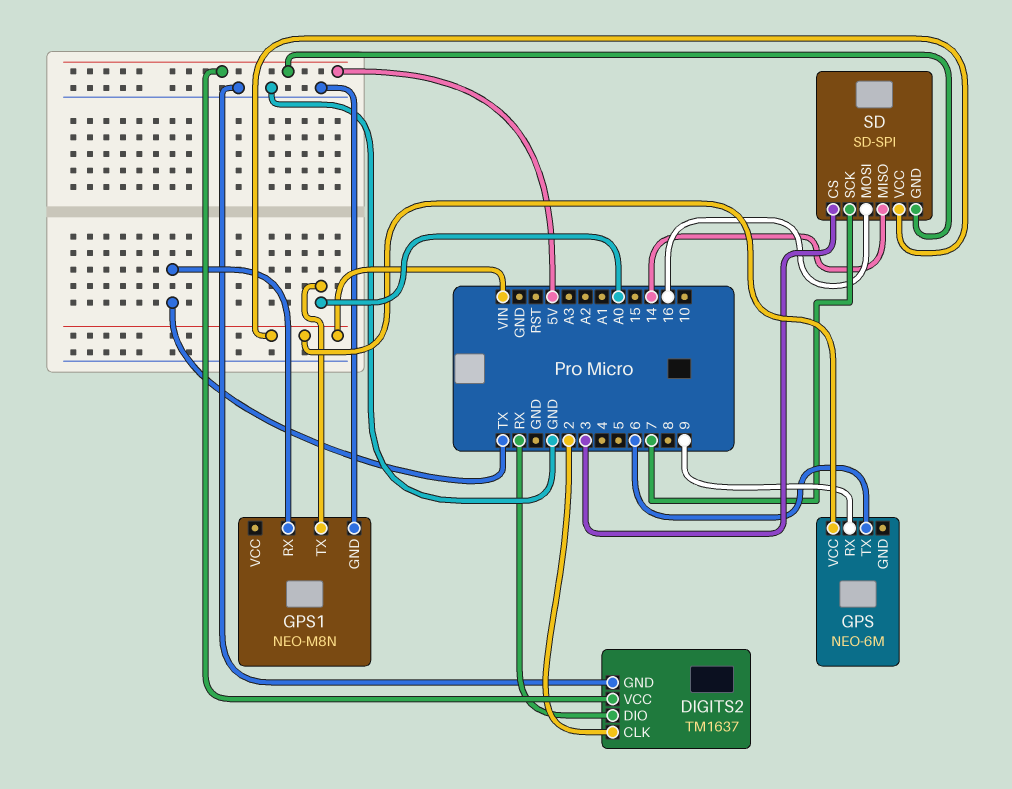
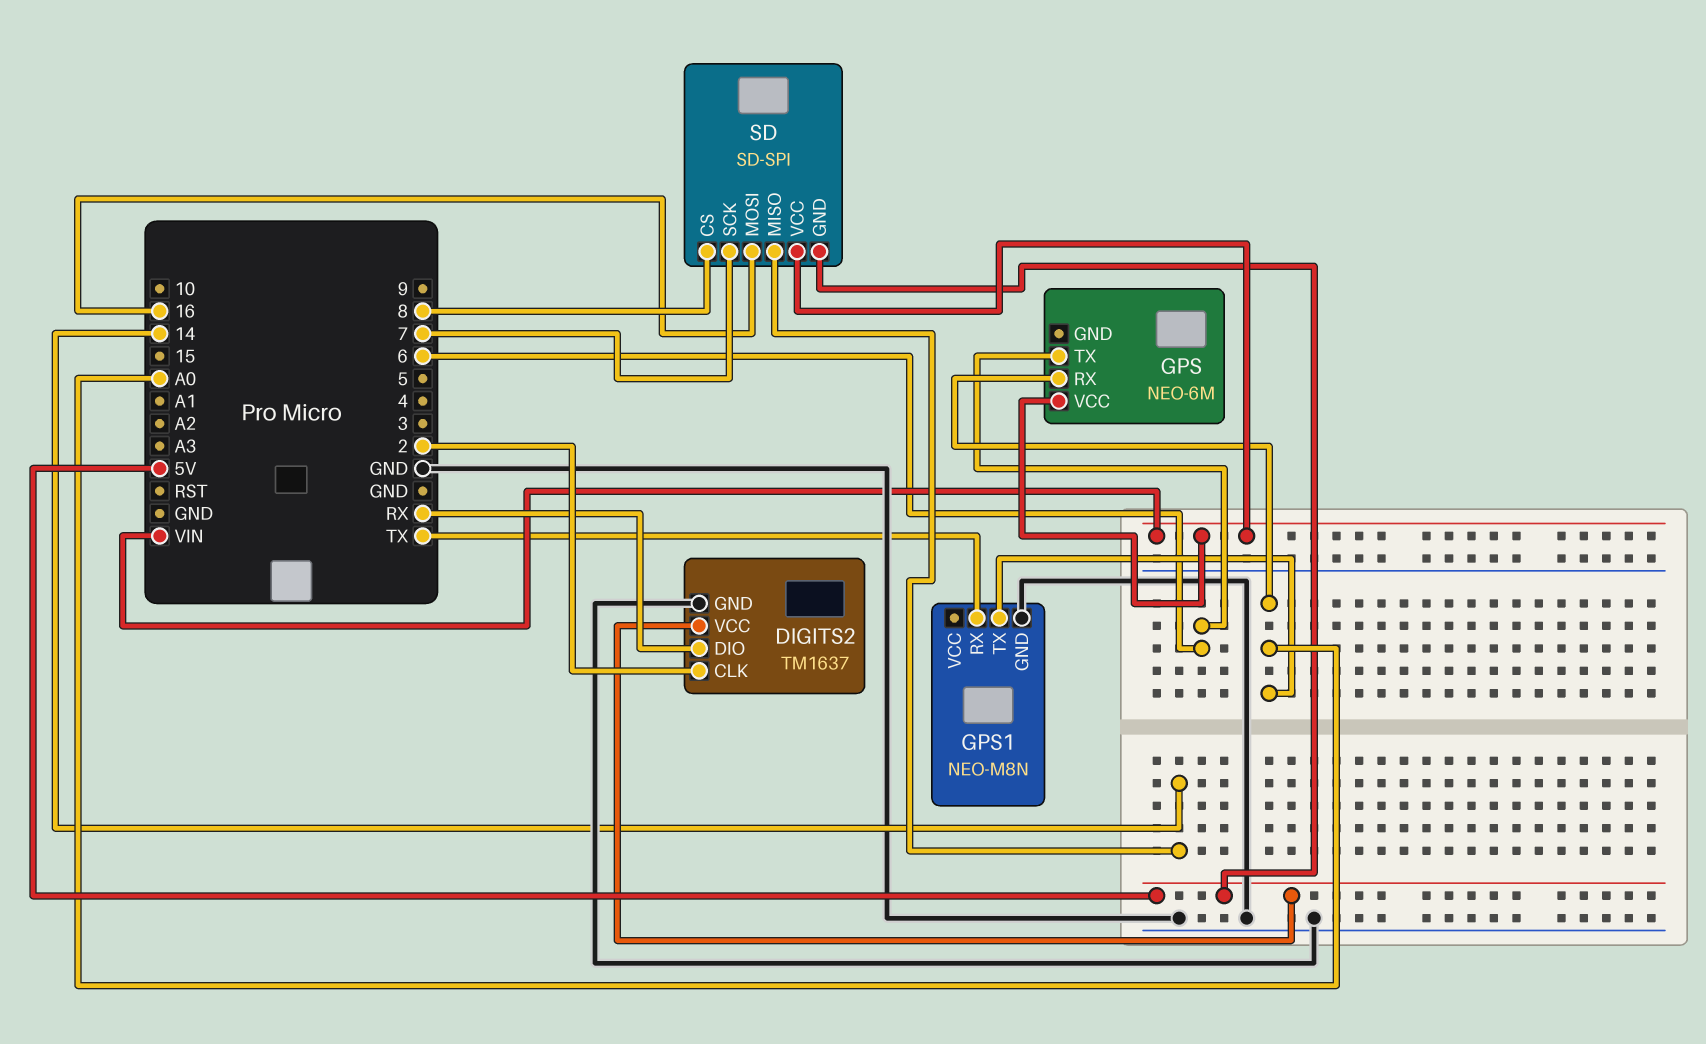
GPS pin RX: 9 -> A0
SD pin CS: 3 -> 8

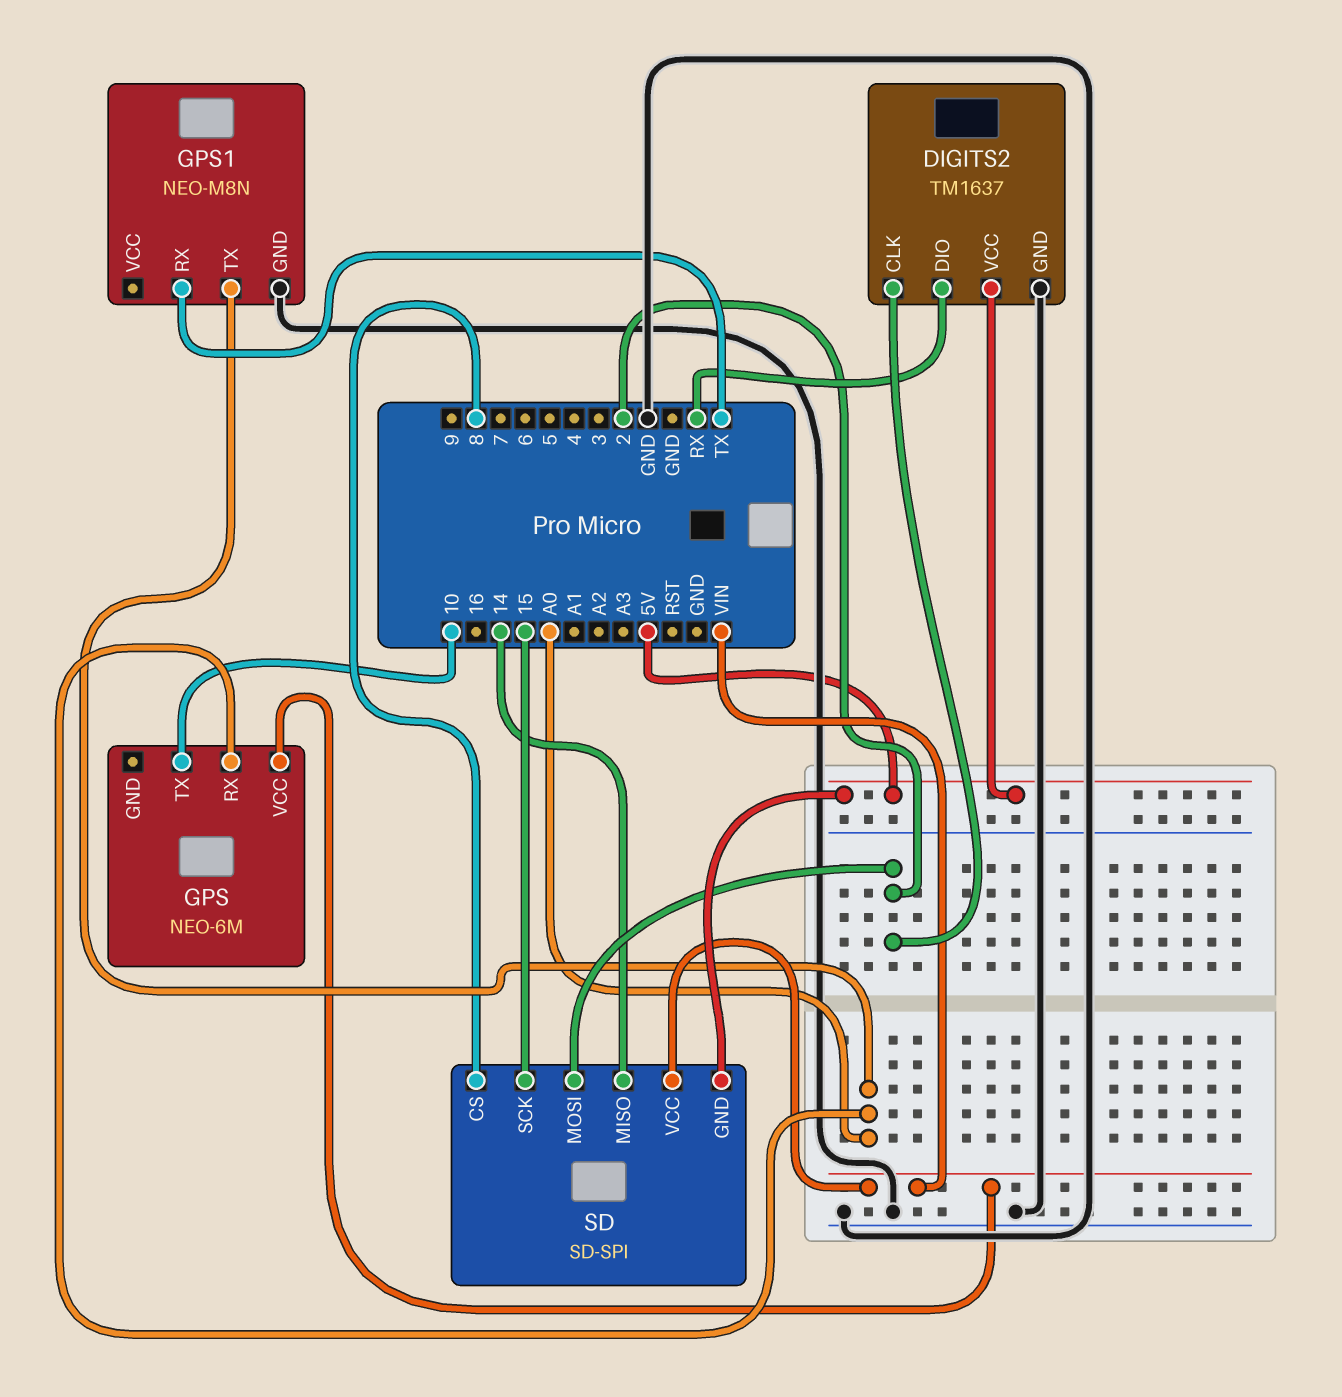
GPS pin TX: 6 -> 10
SD pin MOSI: 16 -> 2
SD pin SCK: 7 -> 15

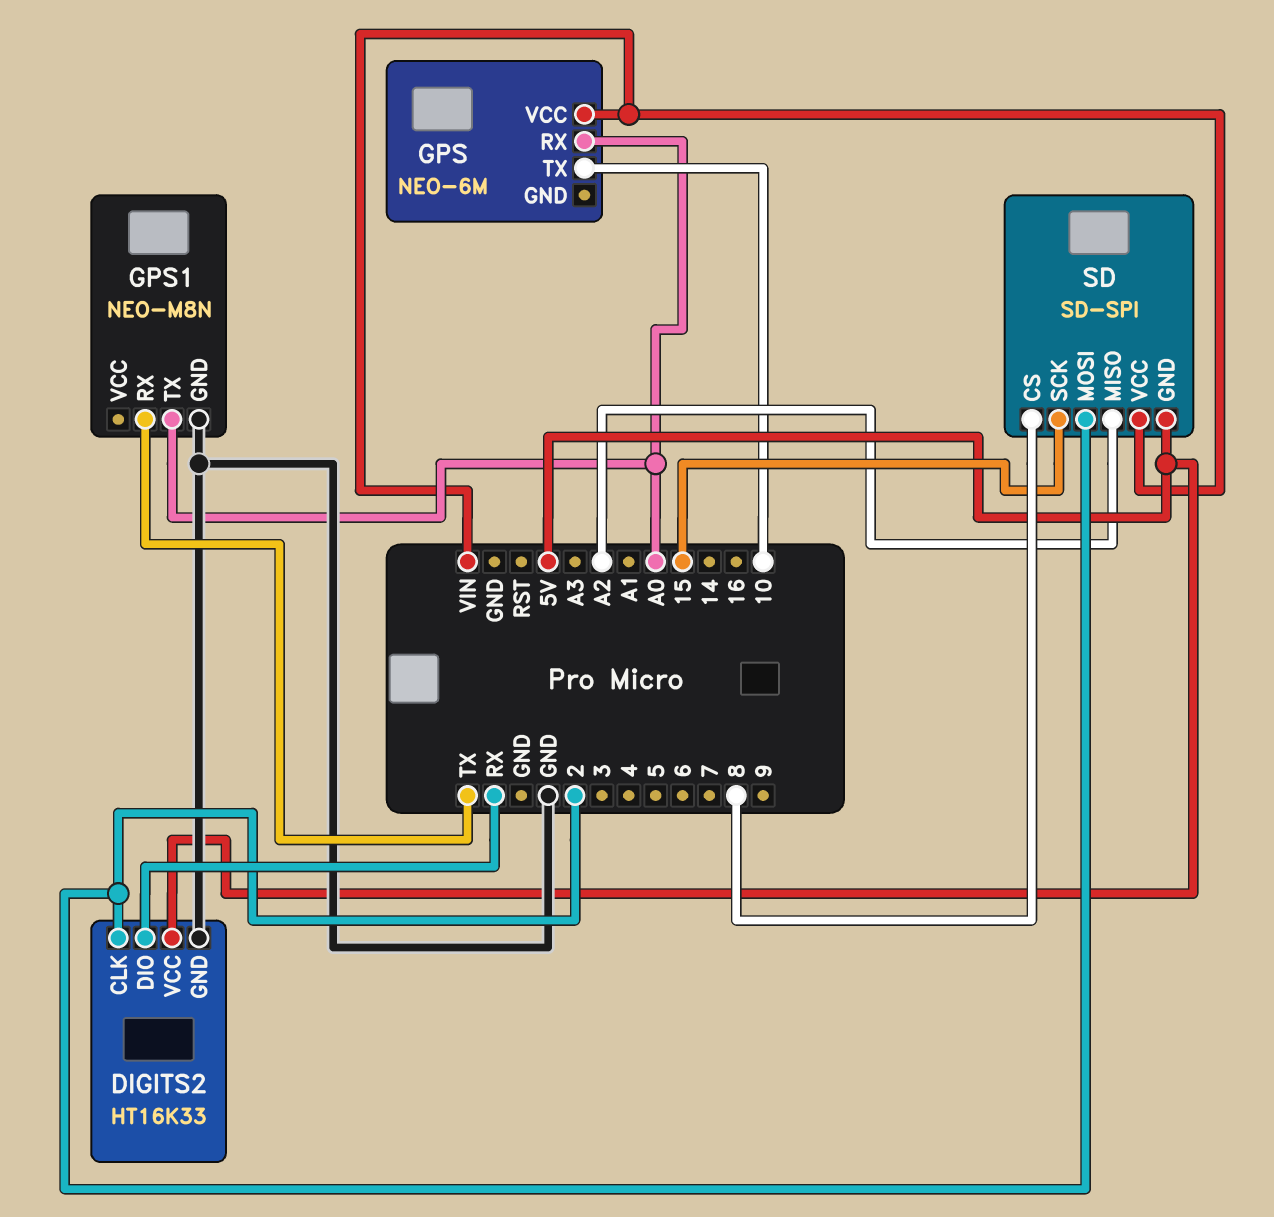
DIGITS2: TM1637 -> HT16K33
SD pin MISO: 14 -> A2

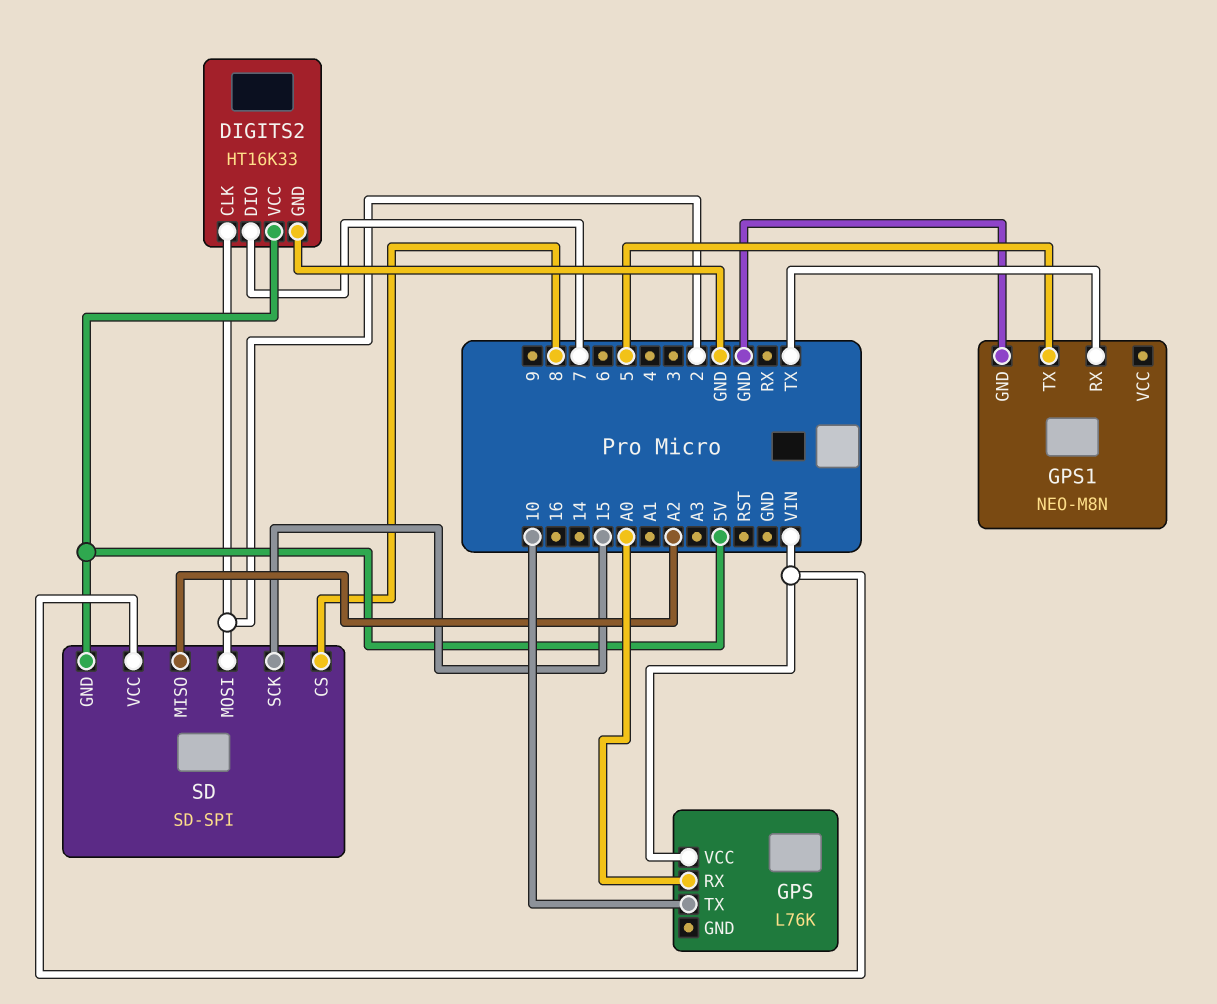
DIGITS2 pin DIO: RX -> 7
GPS: NEO-6M -> L76K
GPS1 pin TX: A0 -> 5

